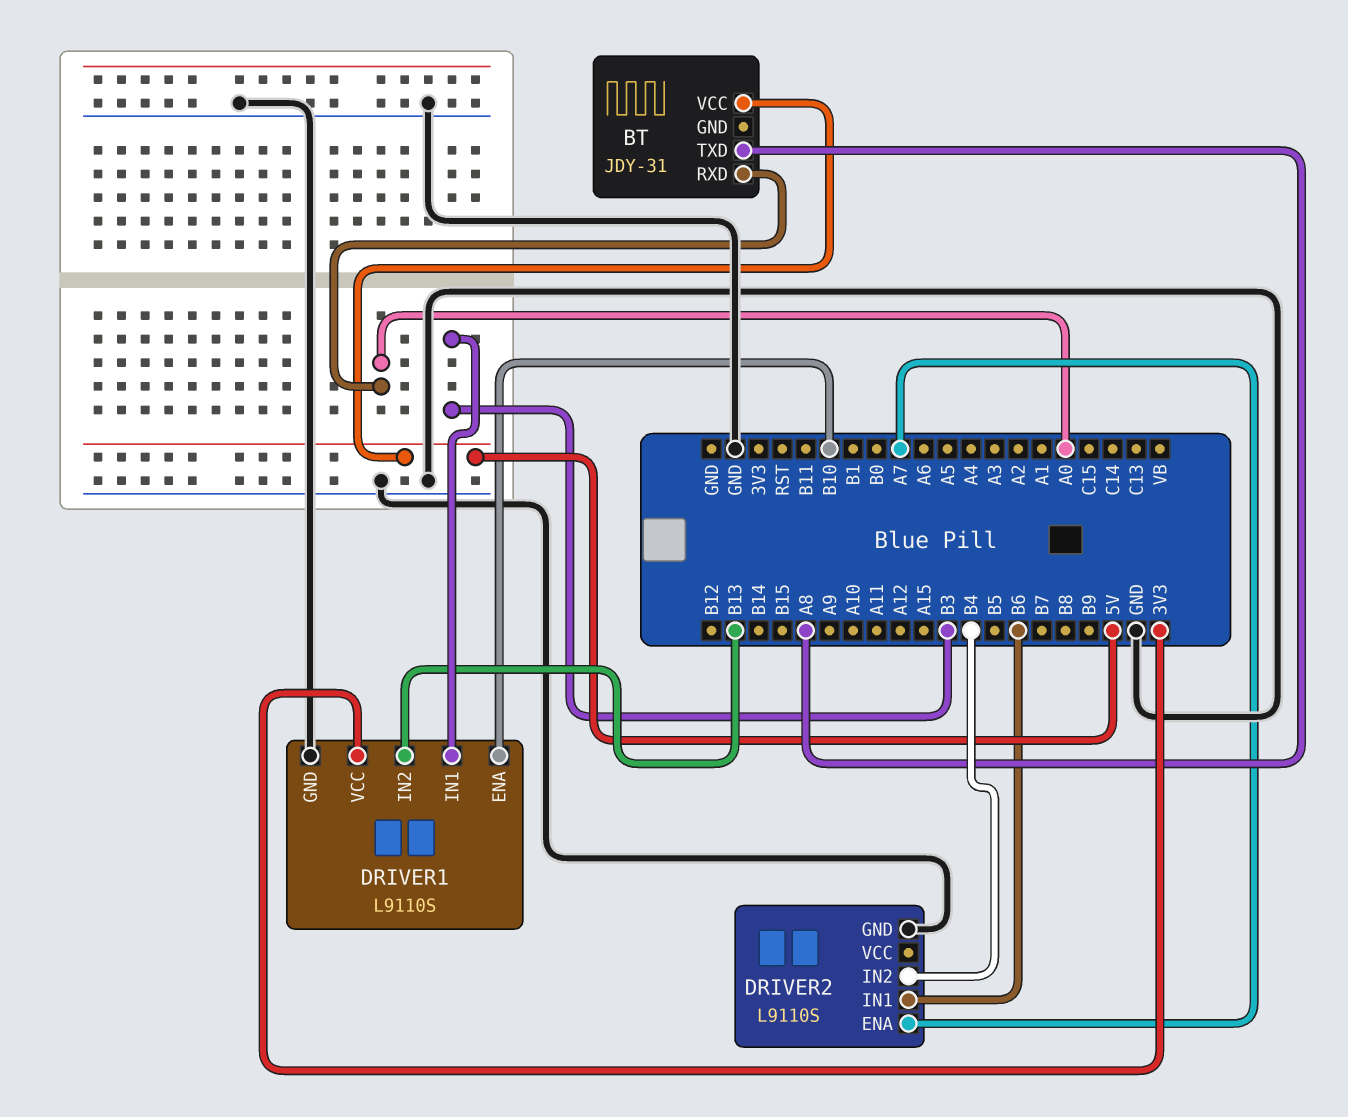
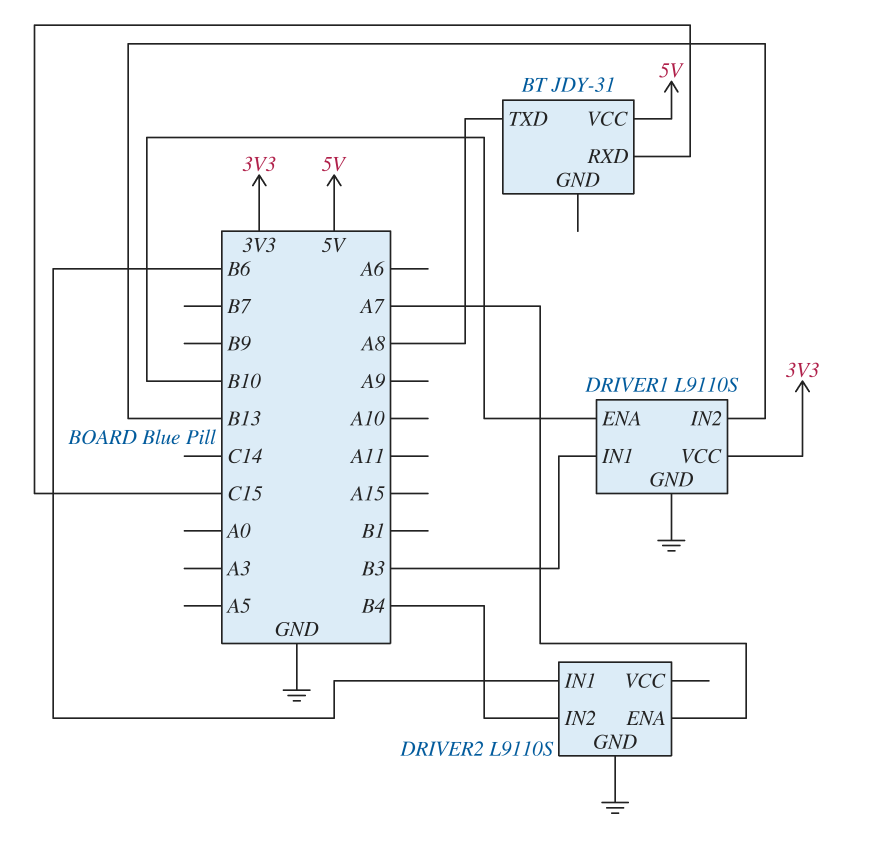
BT pin RXD: A0 -> C15

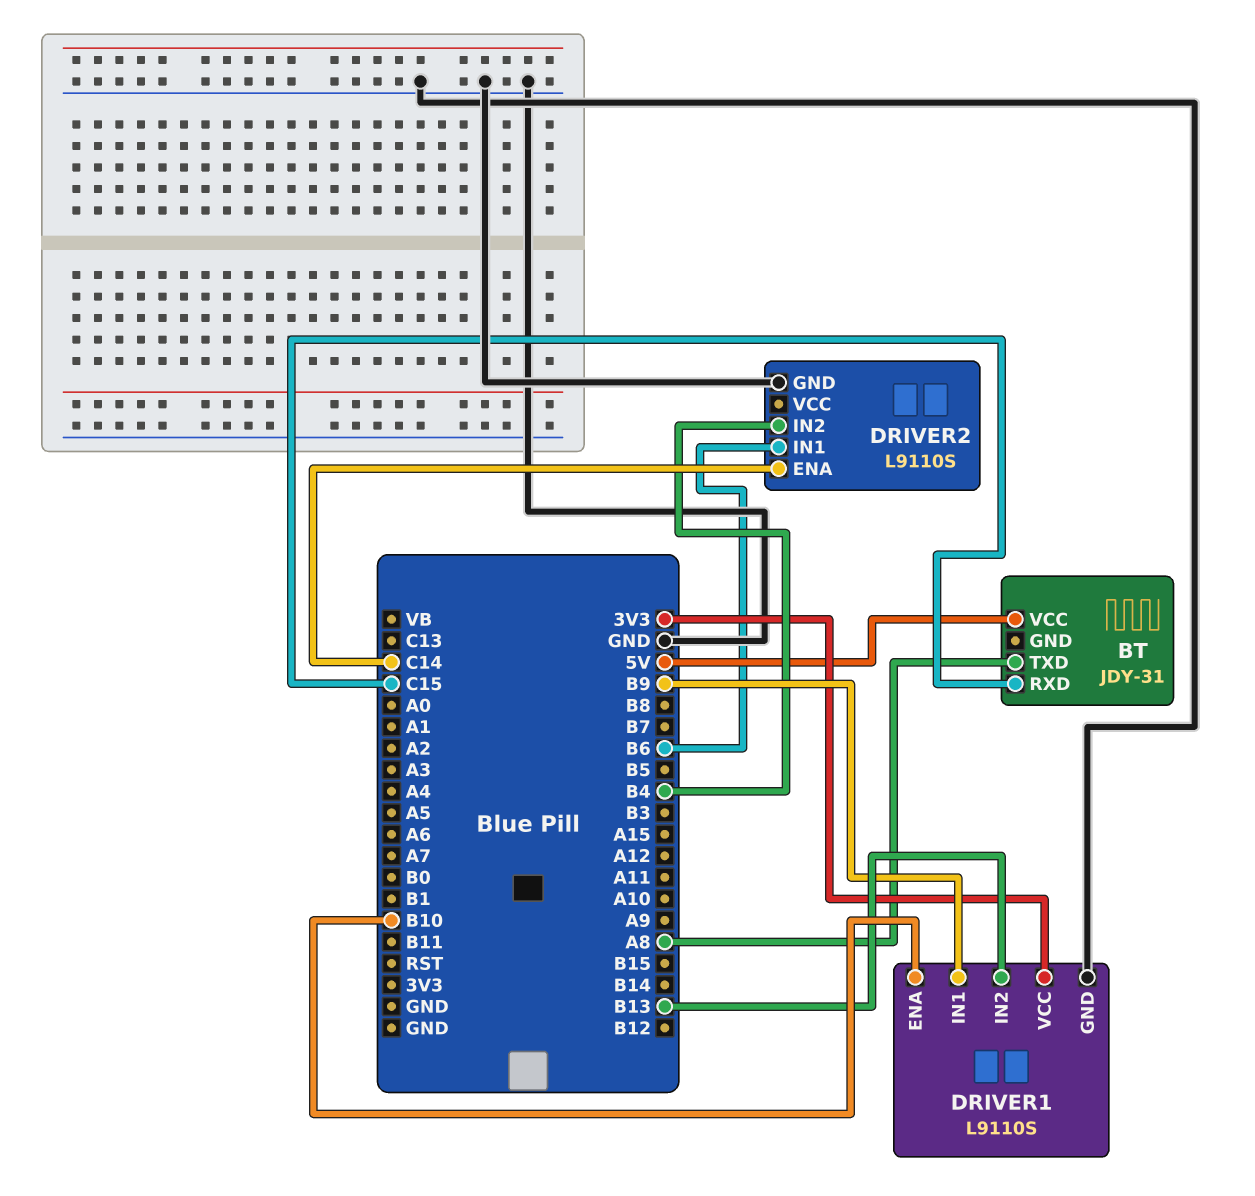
DRIVER1 pin IN1: B3 -> B9
DRIVER2 pin ENA: A7 -> C14

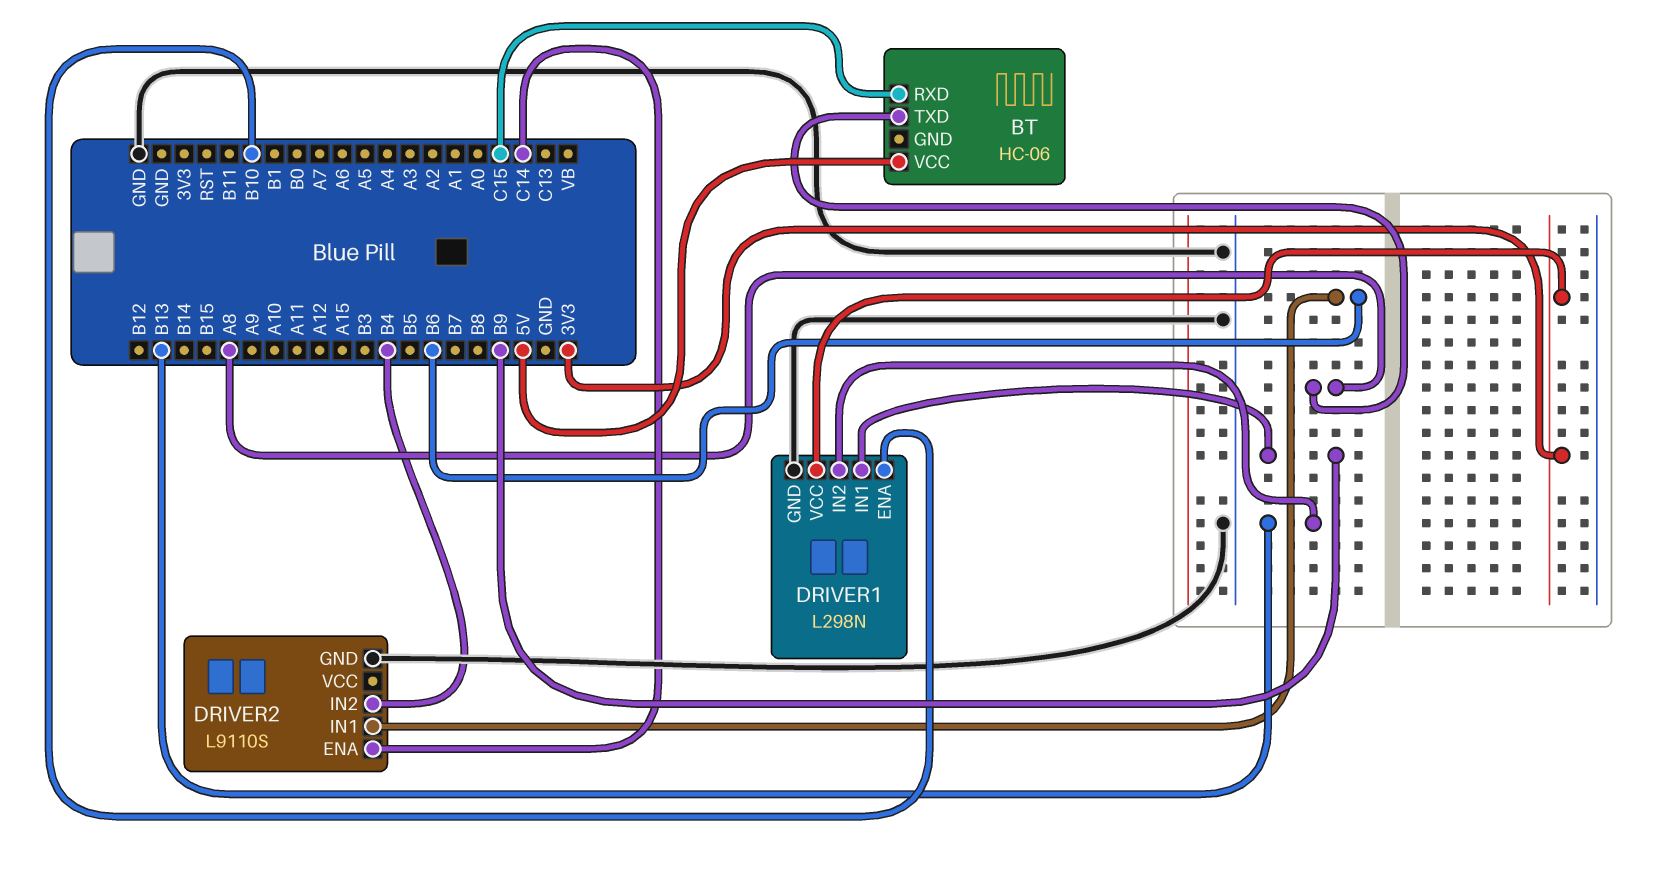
BT: JDY-31 -> HC-06
DRIVER1: L9110S -> L298N

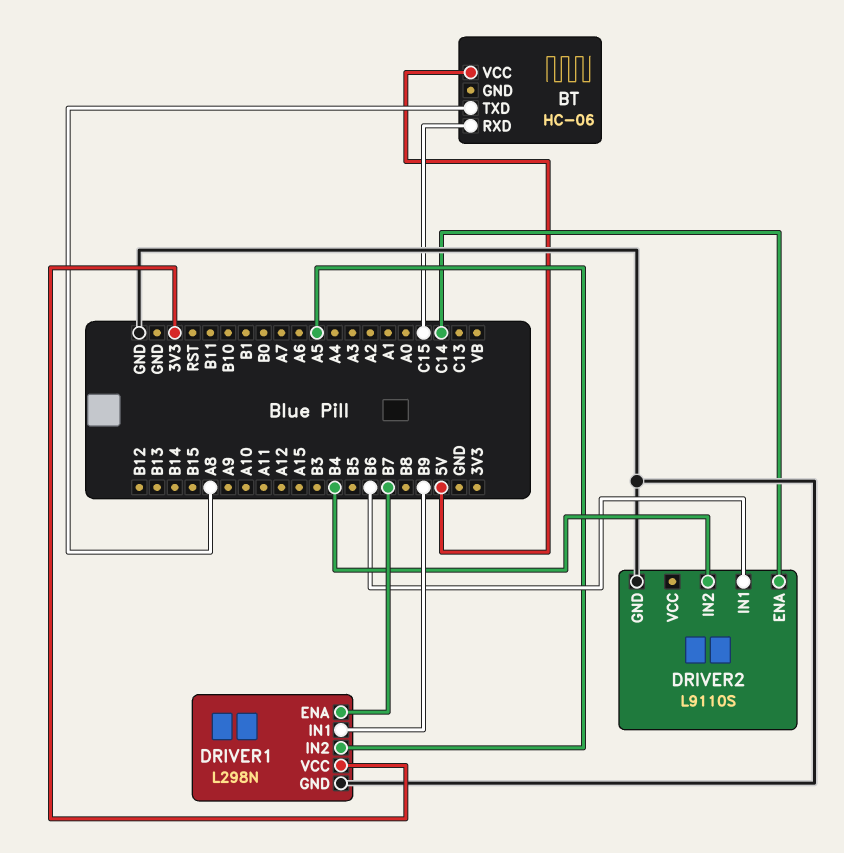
DRIVER1 pin ENA: B10 -> B7
DRIVER1 pin IN2: B13 -> A5

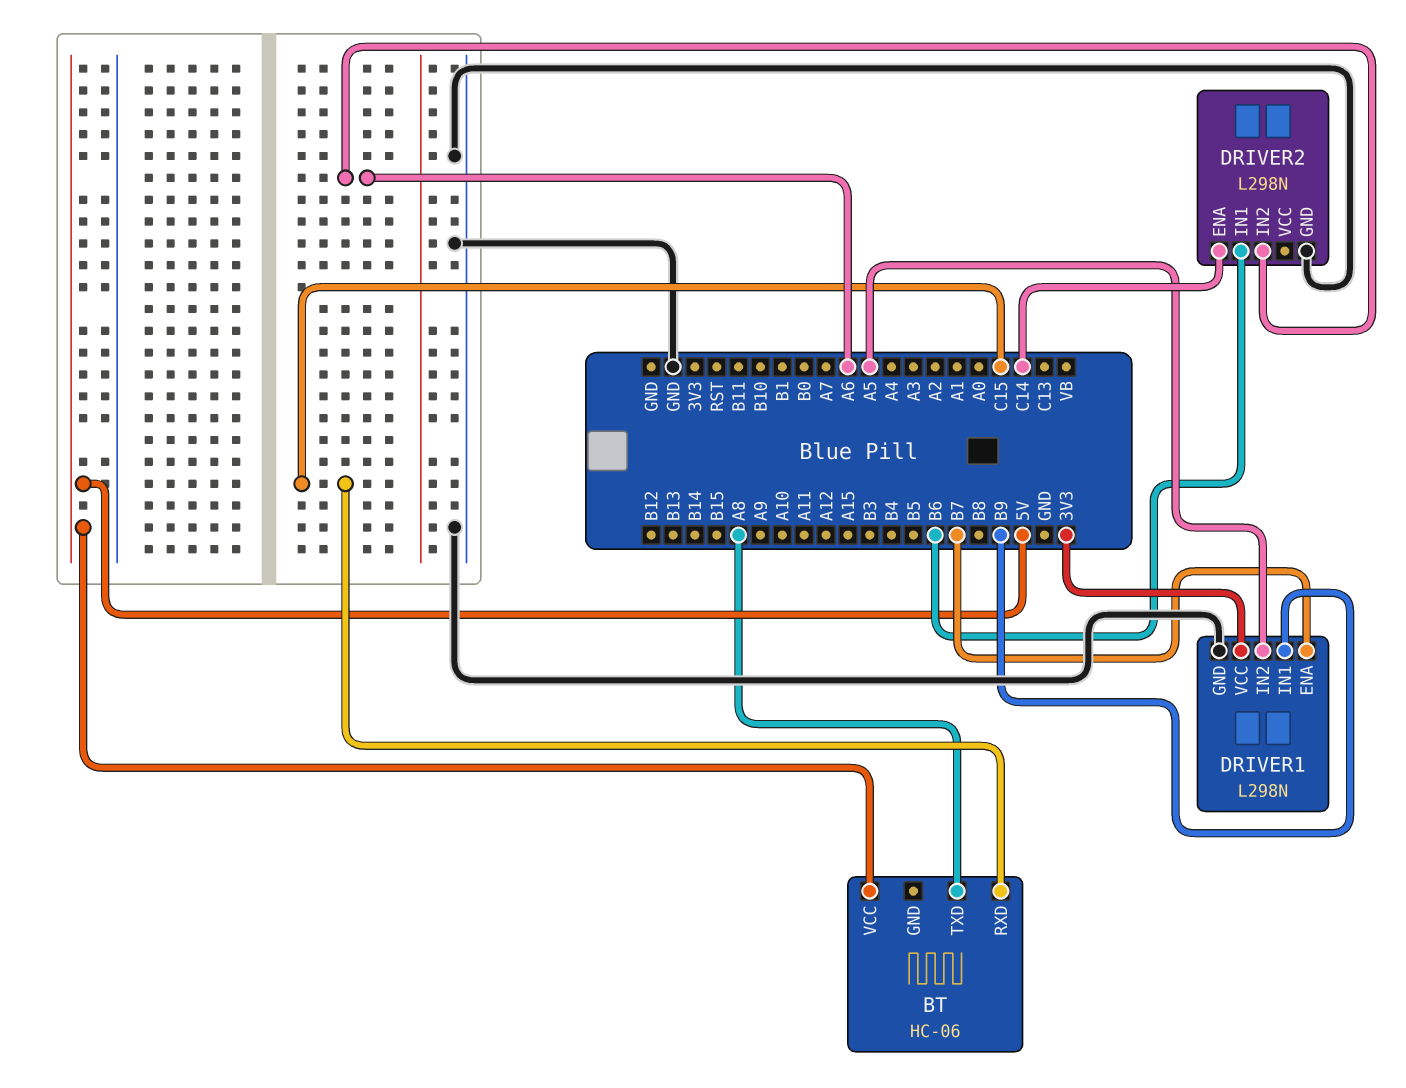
DRIVER2: L9110S -> L298N
DRIVER2 pin IN2: B4 -> A6

